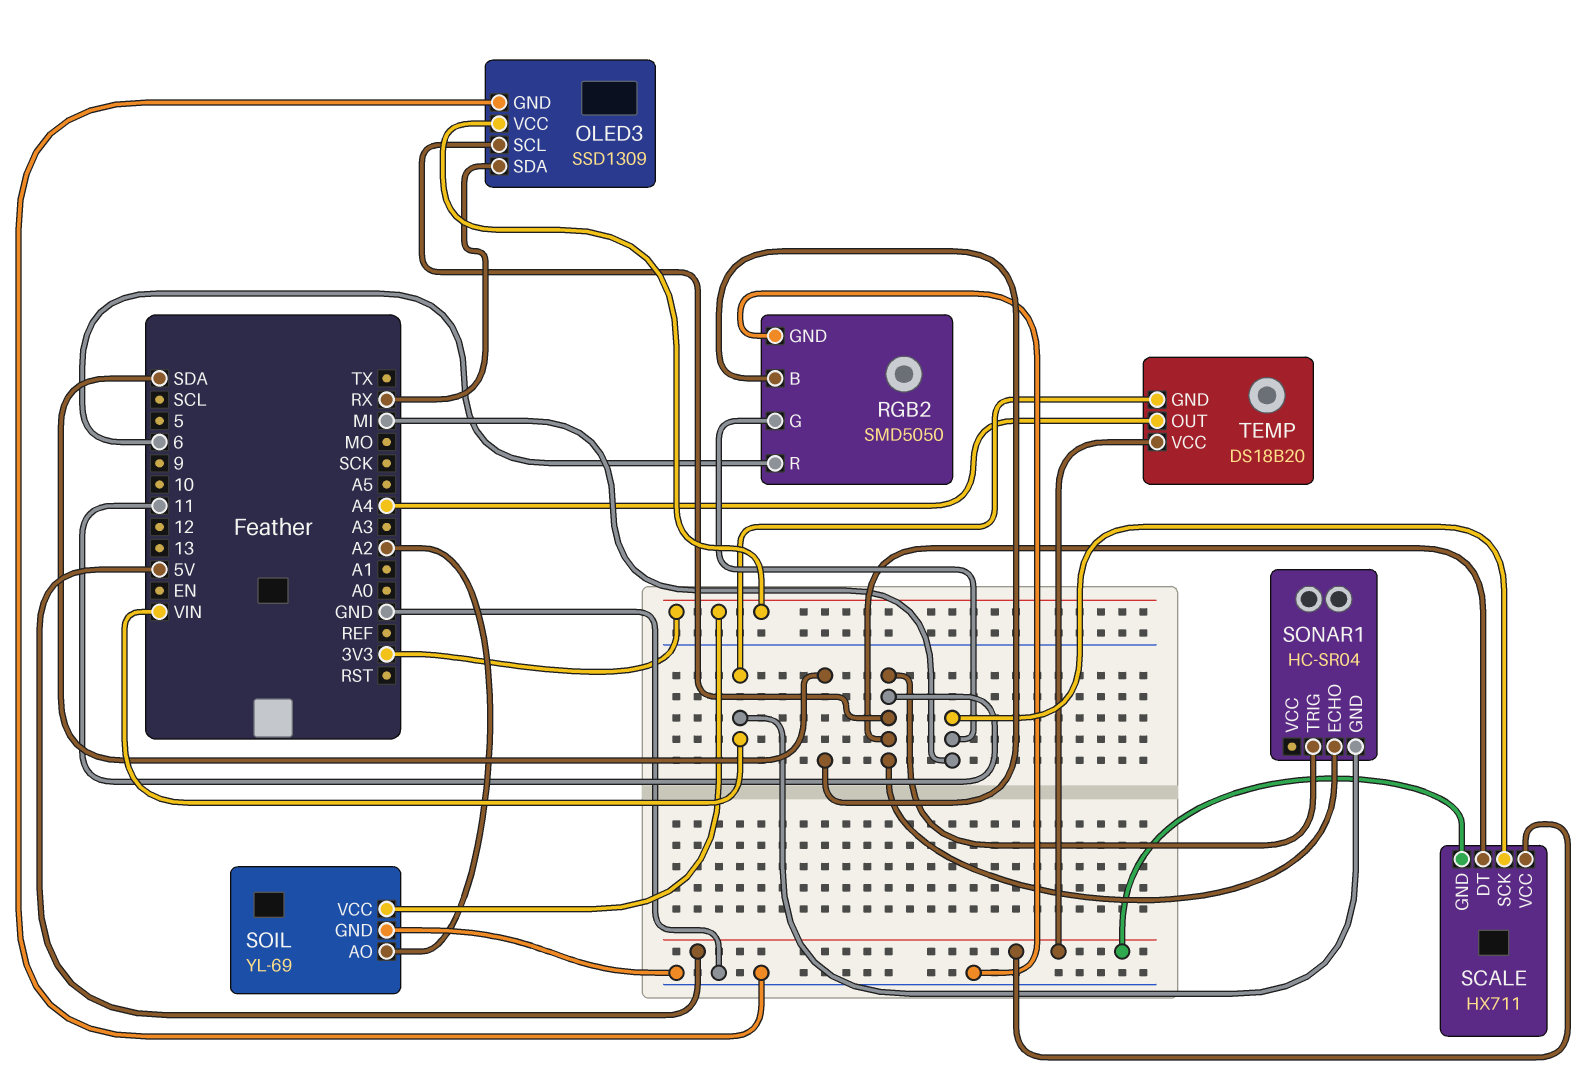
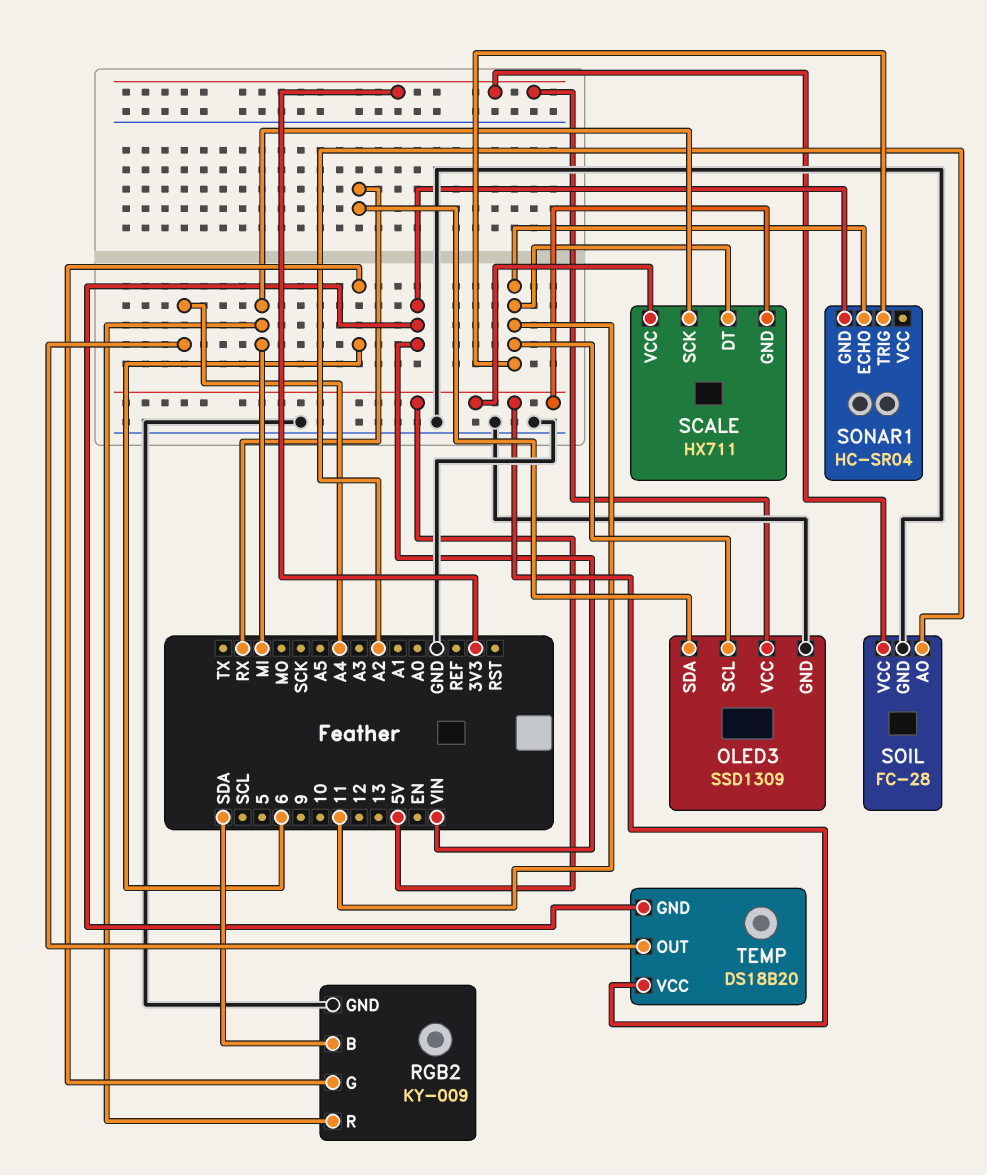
RGB2: SMD5050 -> KY-009
RGB2 pin G: MI -> 6
RGB2 pin R: 6 -> MI
SOIL: YL-69 -> FC-28

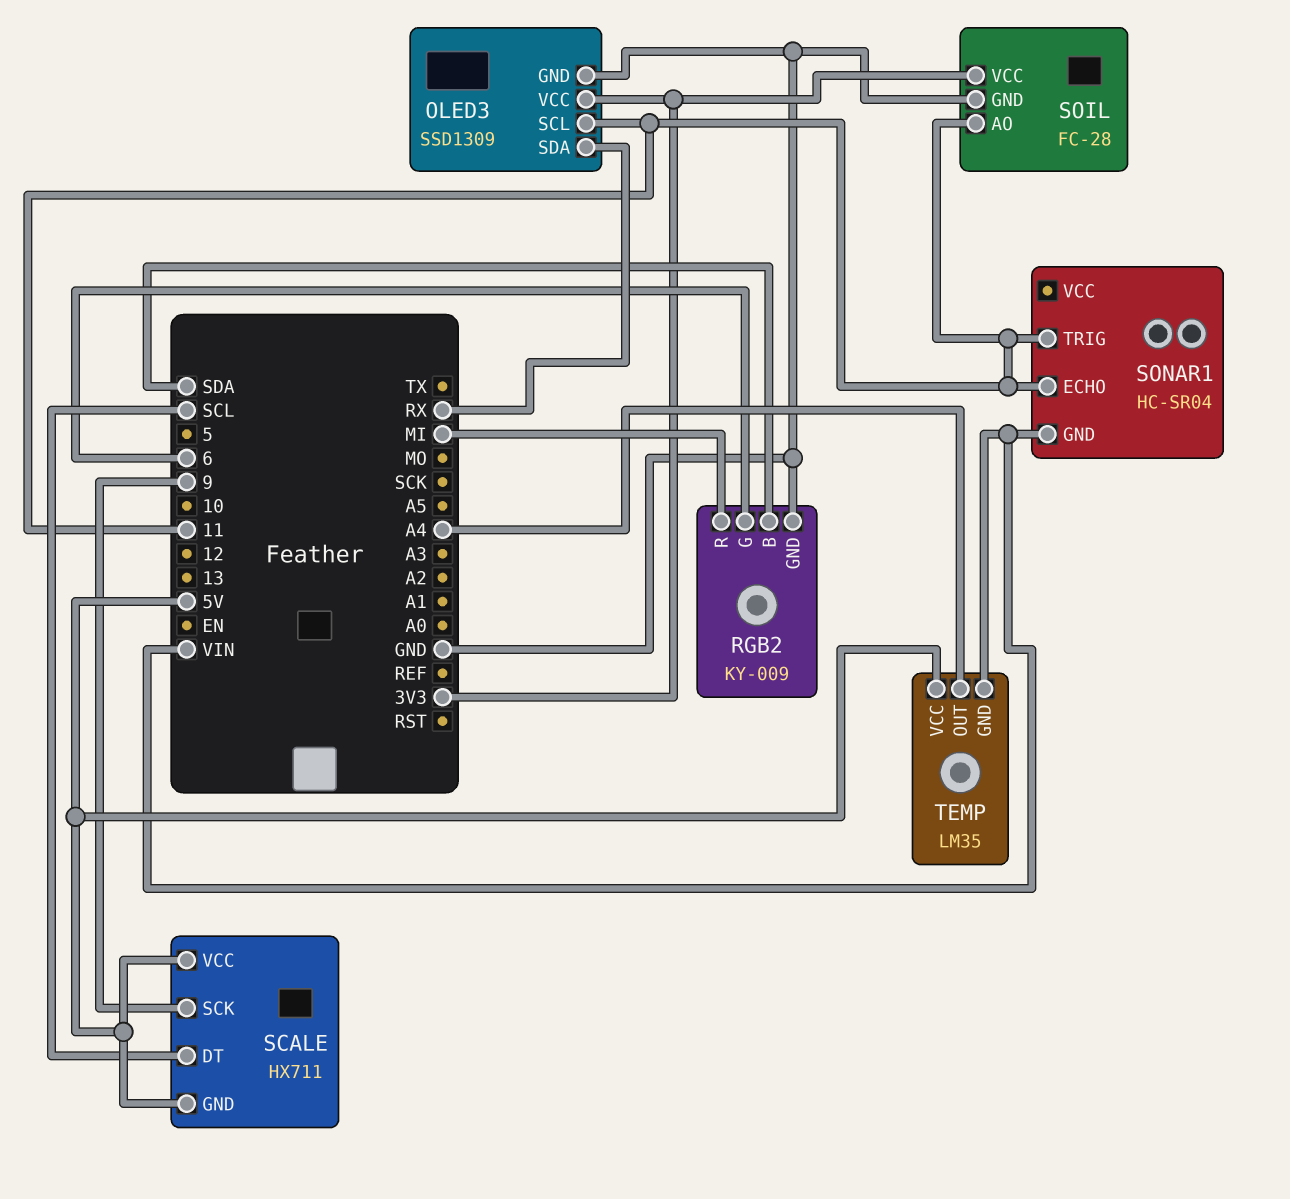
SCALE pin DT: 11 -> SCL
SCALE pin SCK: MI -> 9
SOIL pin AO: A2 -> 11
TEMP: DS18B20 -> LM35

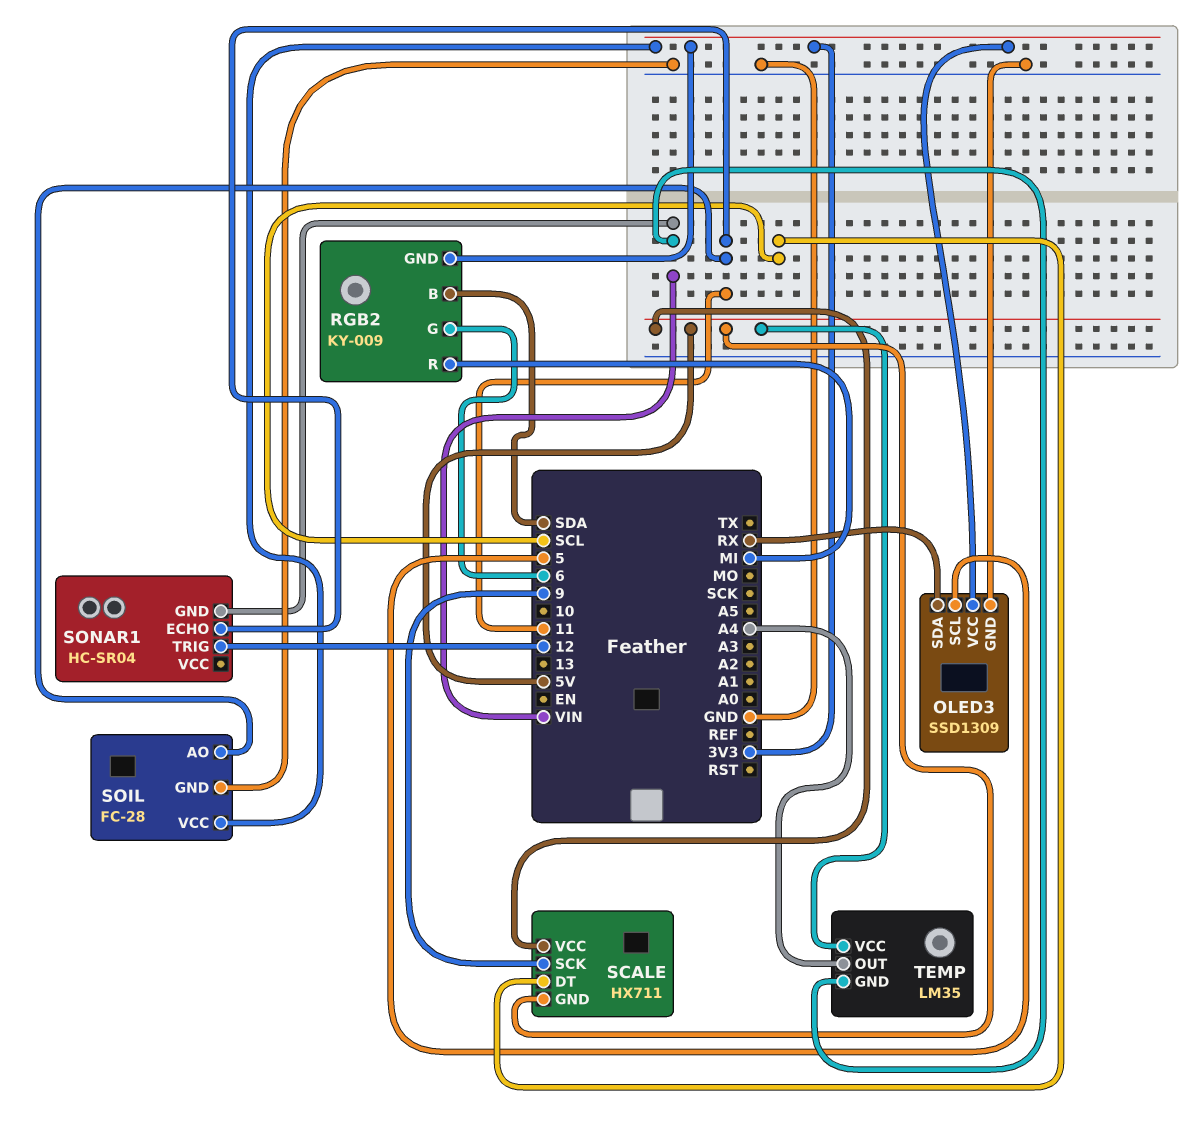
OLED3 pin SCL: 11 -> 5
RGB2 pin GND: GND -> 3V3
SONAR1 pin TRIG: 11 -> 12

